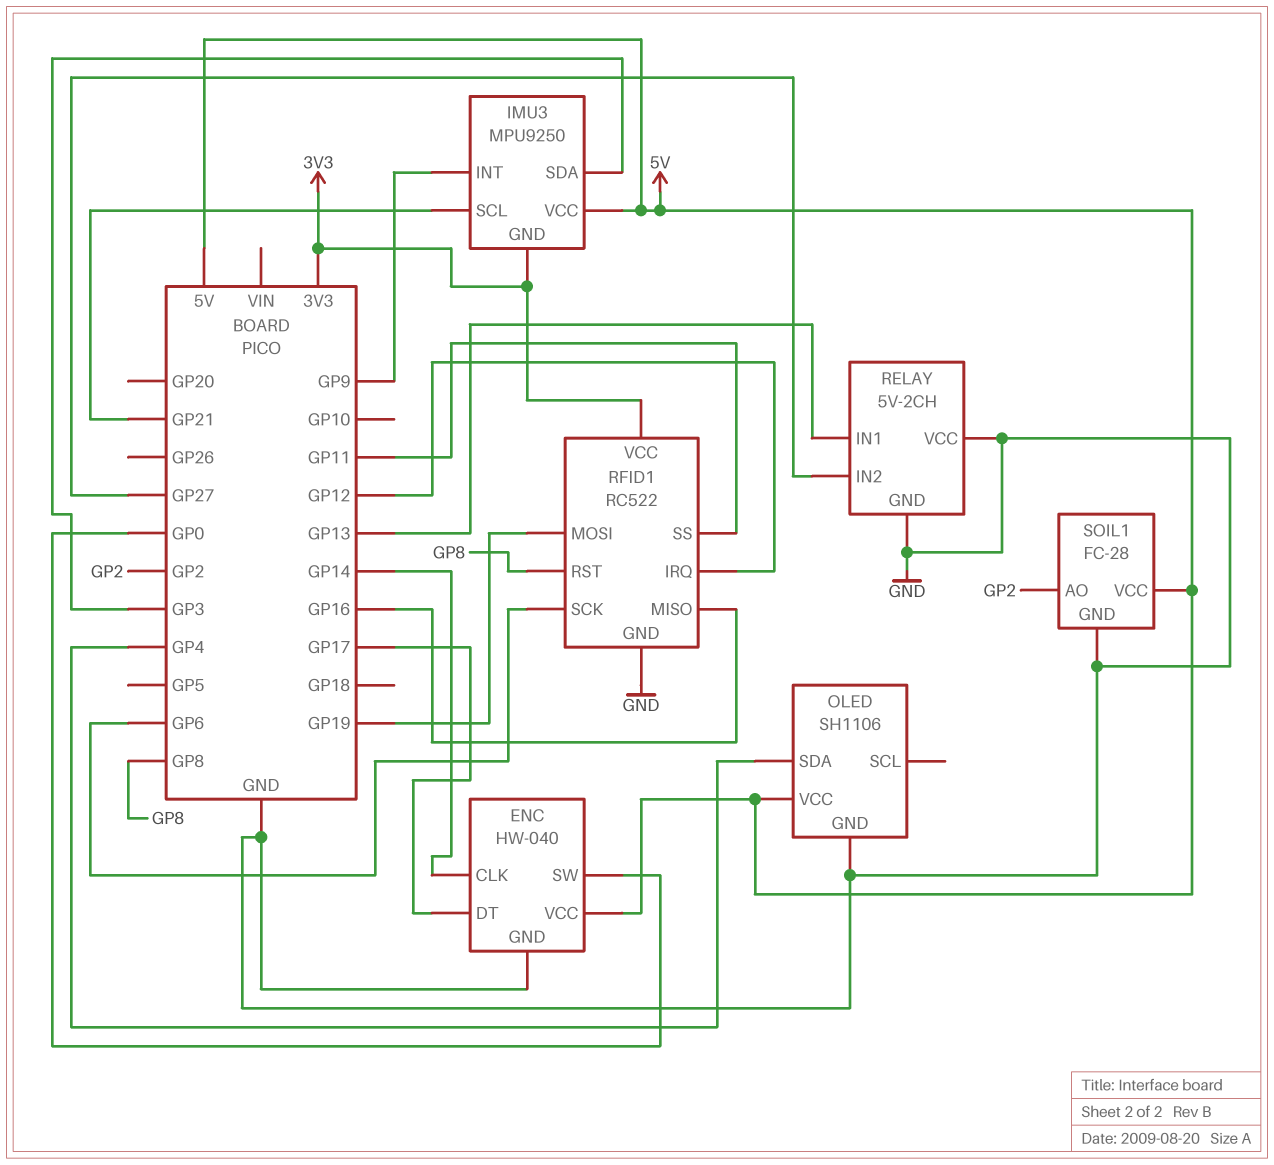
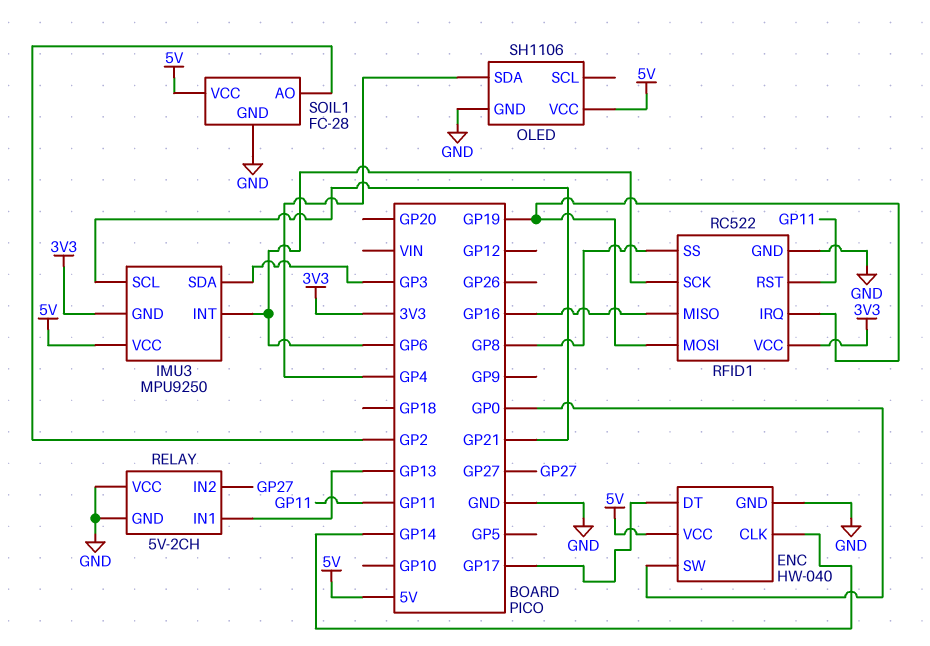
IMU3 pin INT: GP9 -> GP6
RFID1 pin IRQ: GP12 -> GP19
RFID1 pin RST: GP8 -> GP11
RFID1 pin SS: GP11 -> GP8

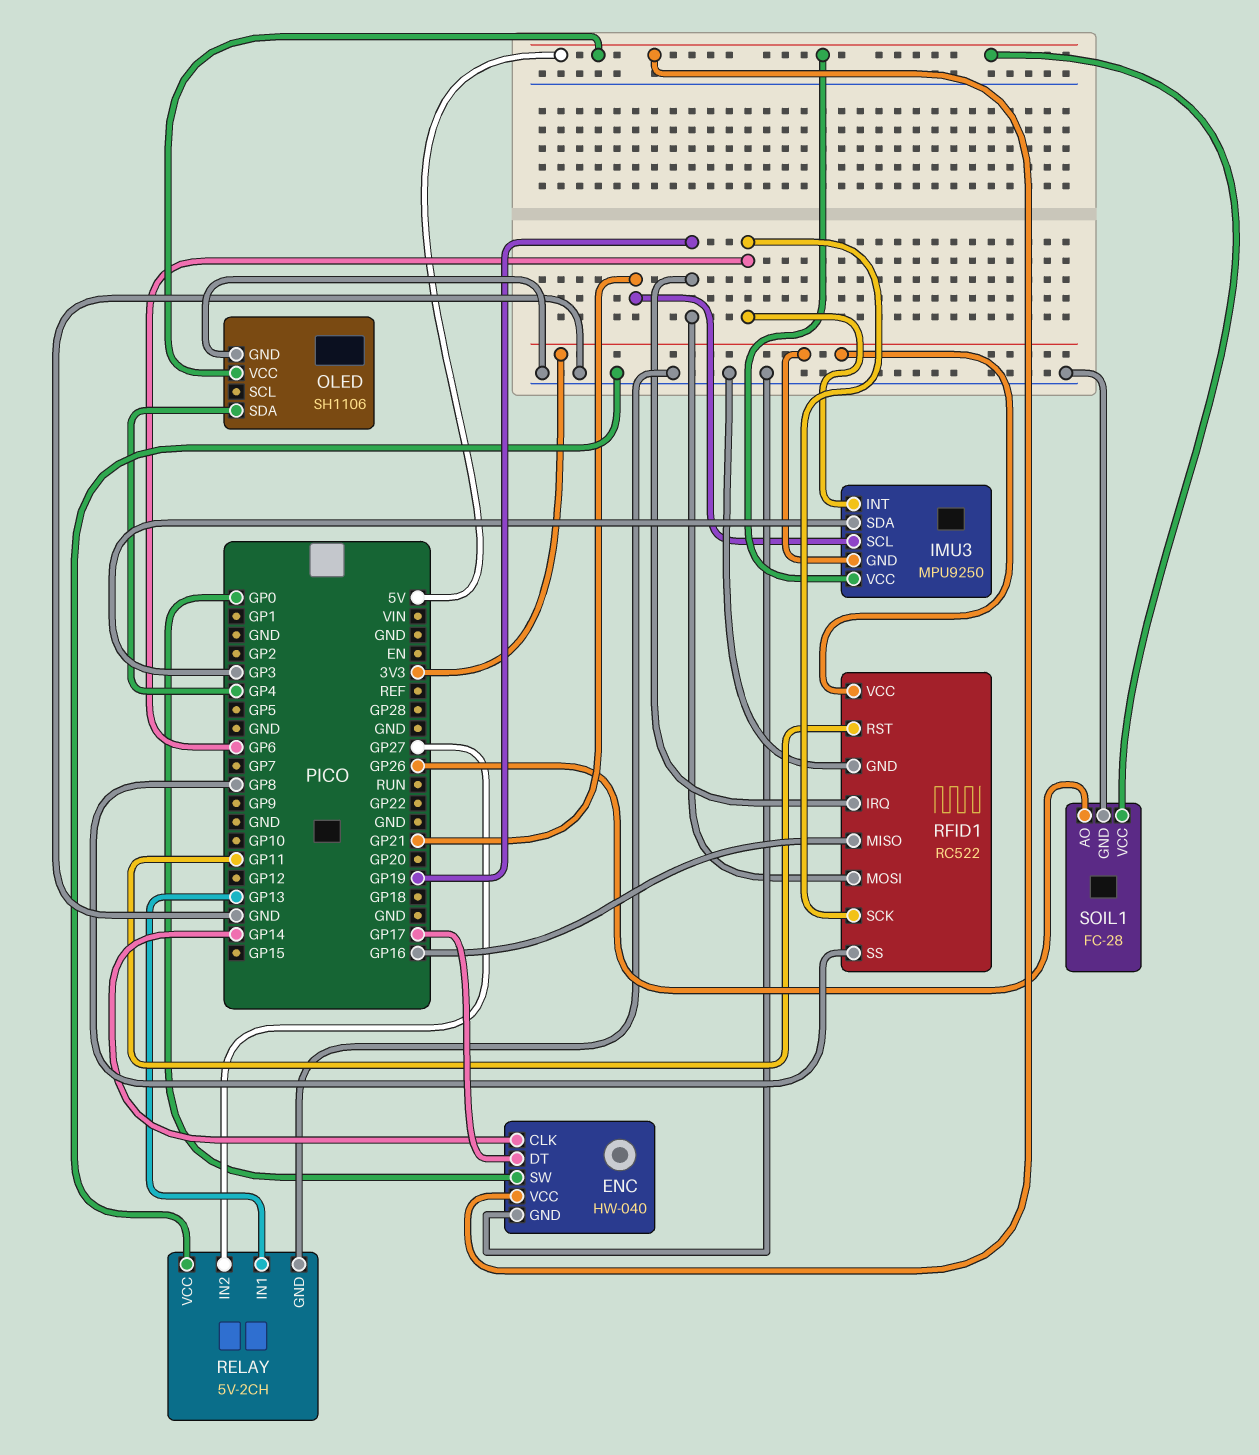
SOIL1 pin AO: GP2 -> GP26

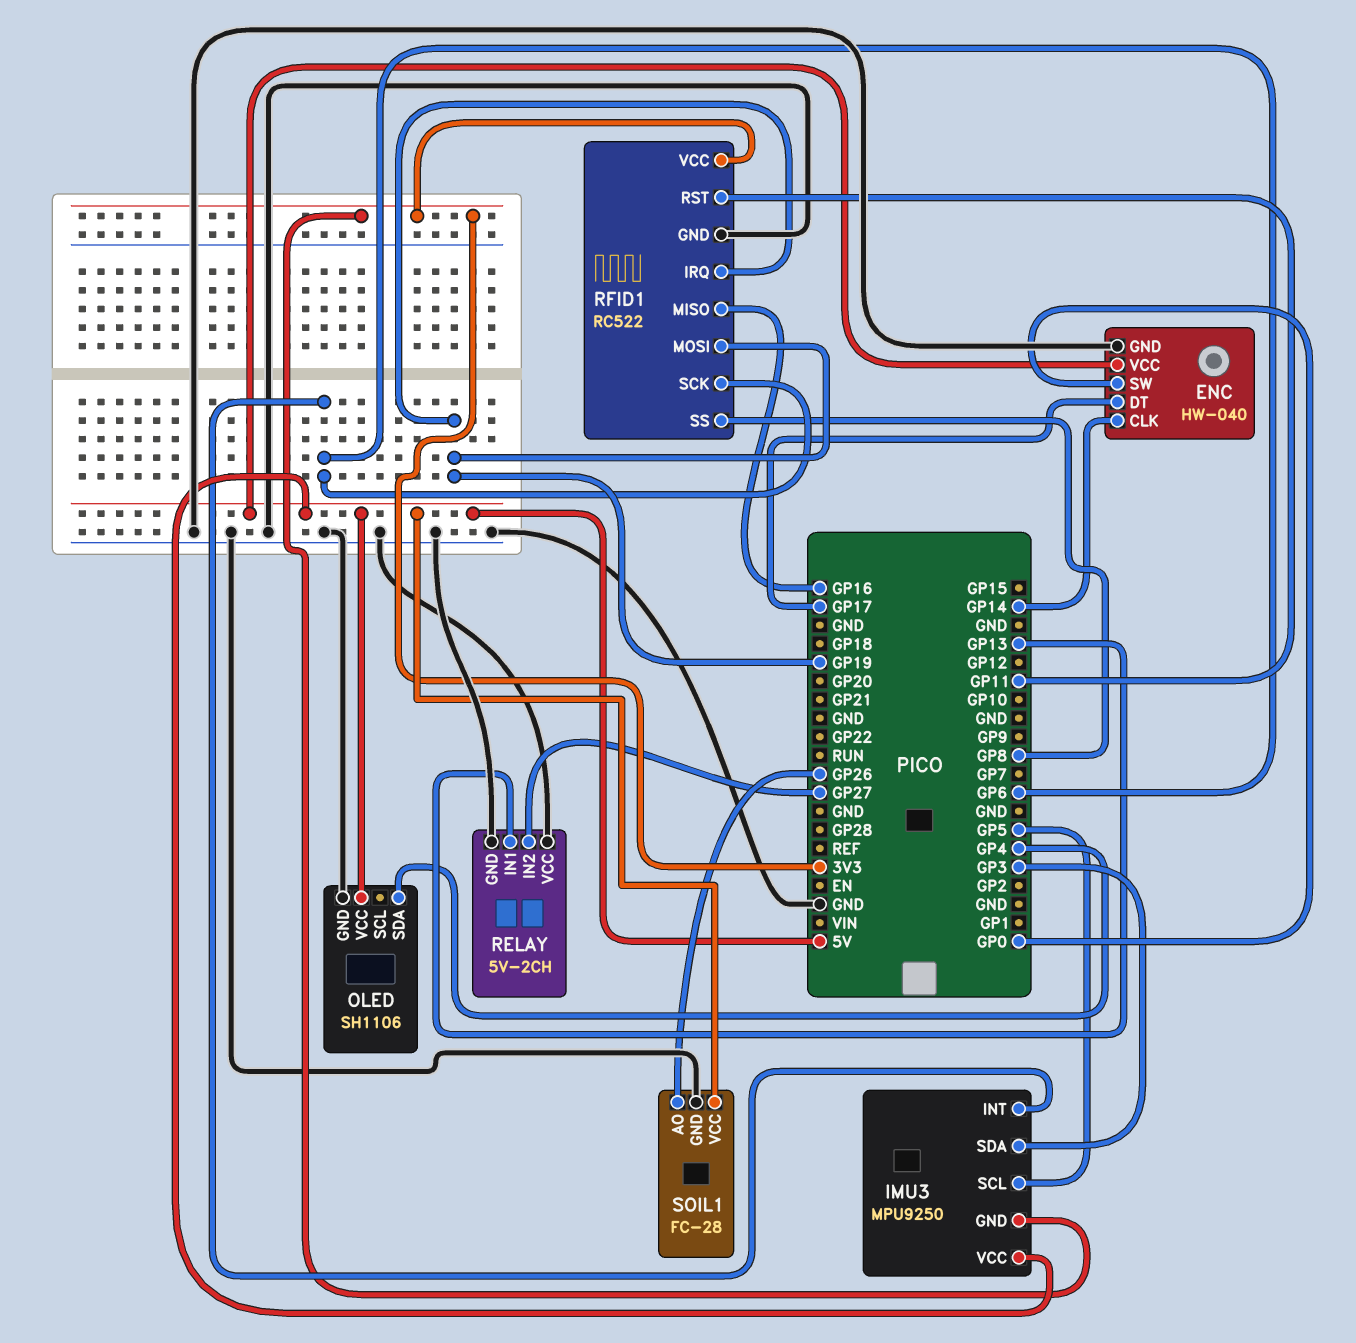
IMU3 pin SCL: GP21 -> GP5

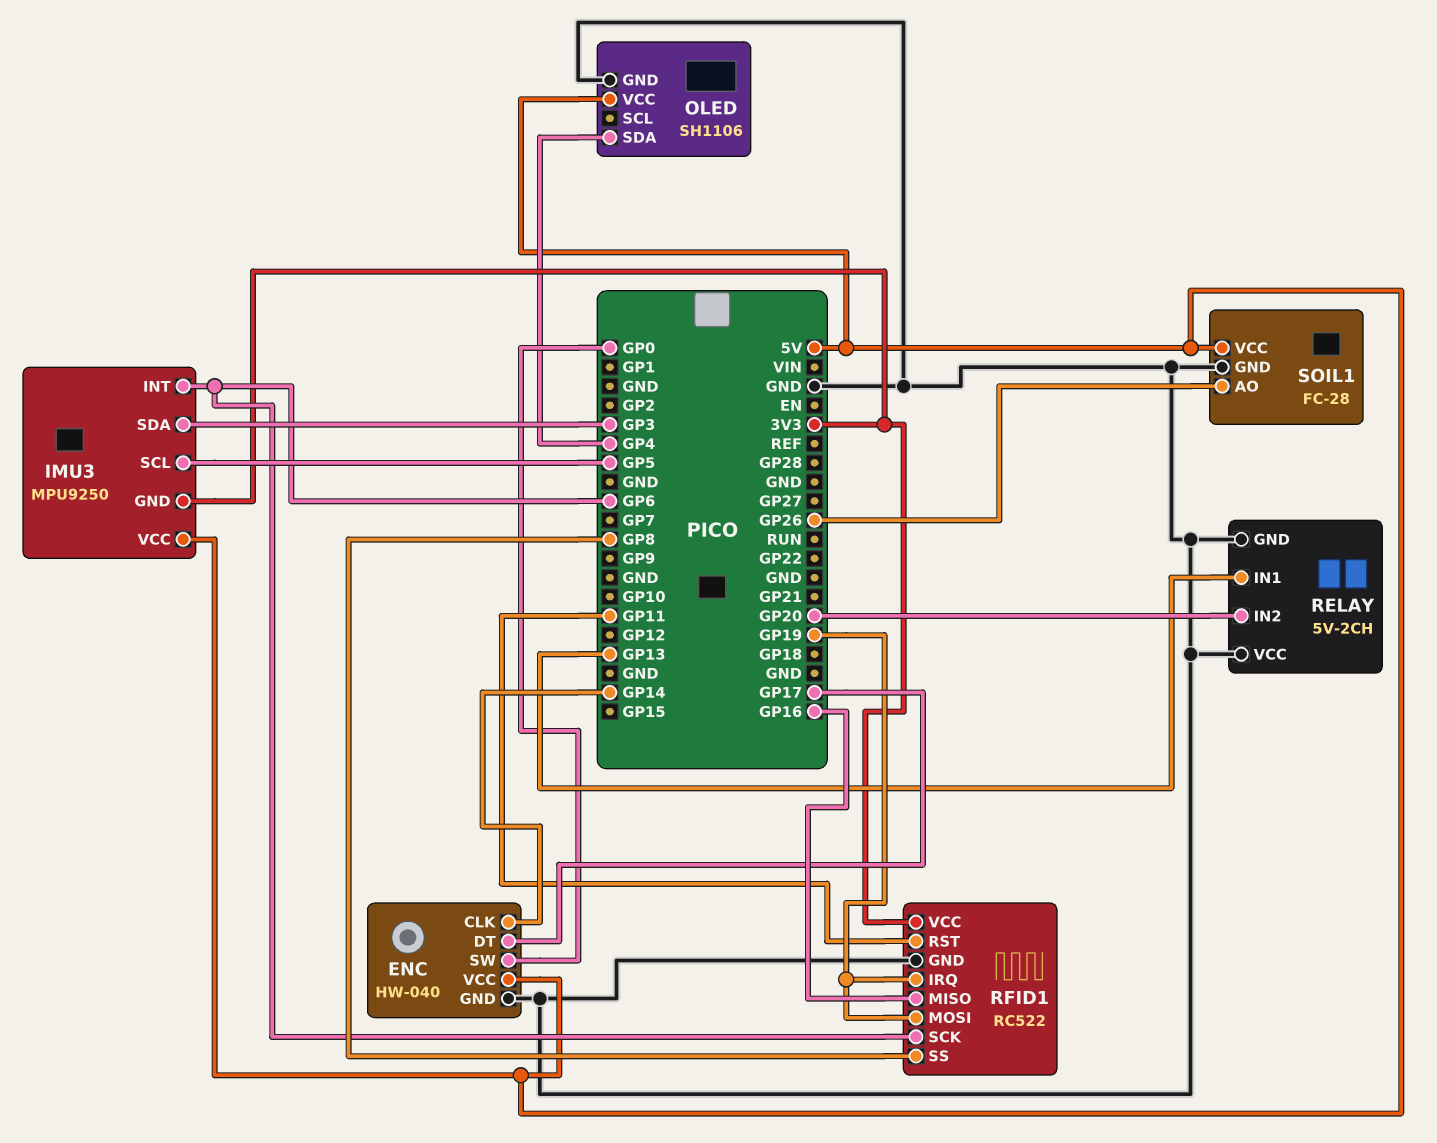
RELAY pin IN2: GP27 -> GP20

